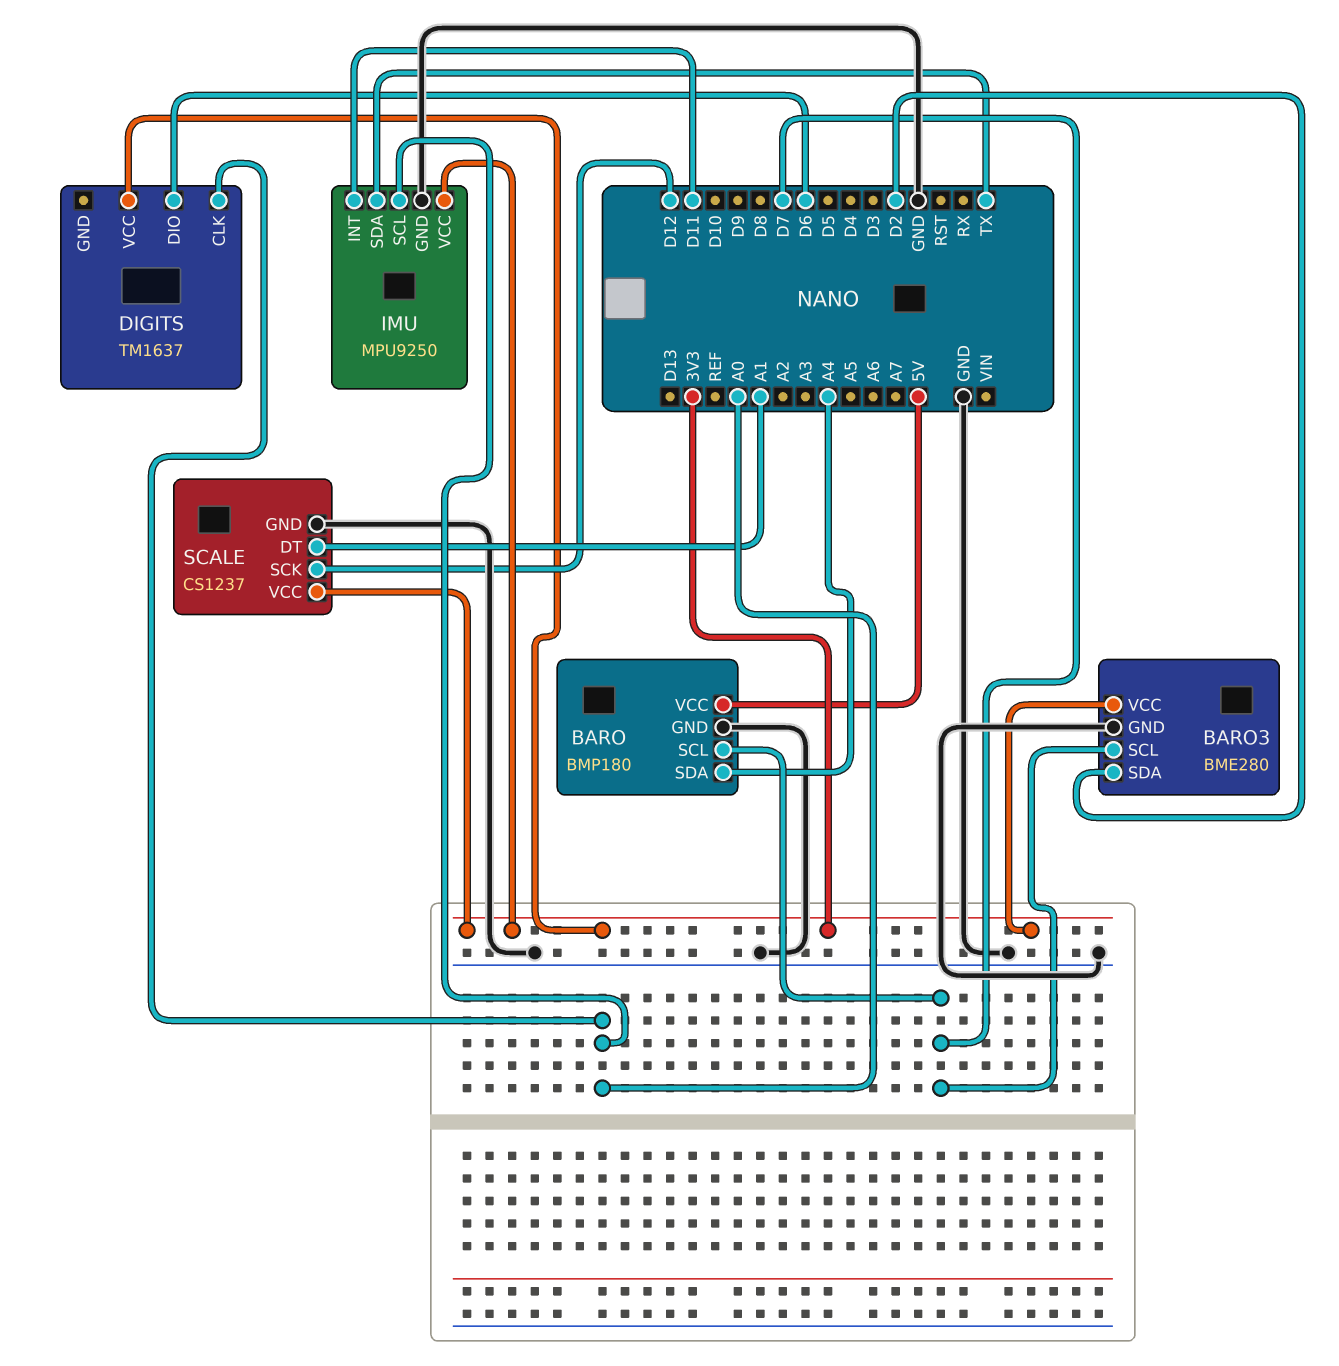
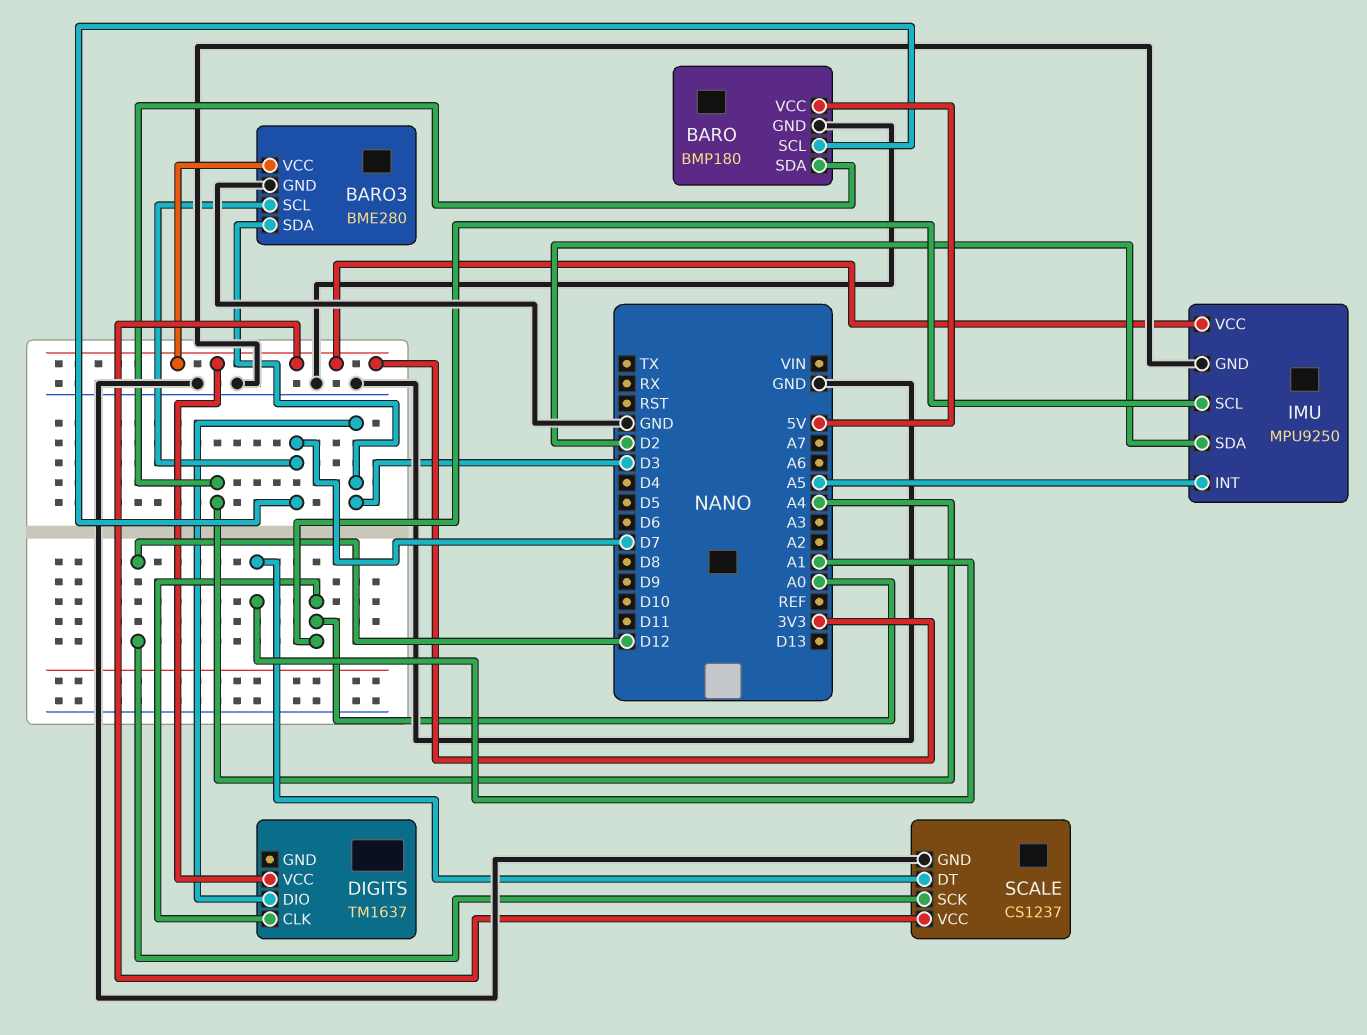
BARO3 pin SDA: D2 -> D3
DIGITS pin DIO: D6 -> D3
IMU pin INT: D11 -> A5
IMU pin SDA: TX -> D2

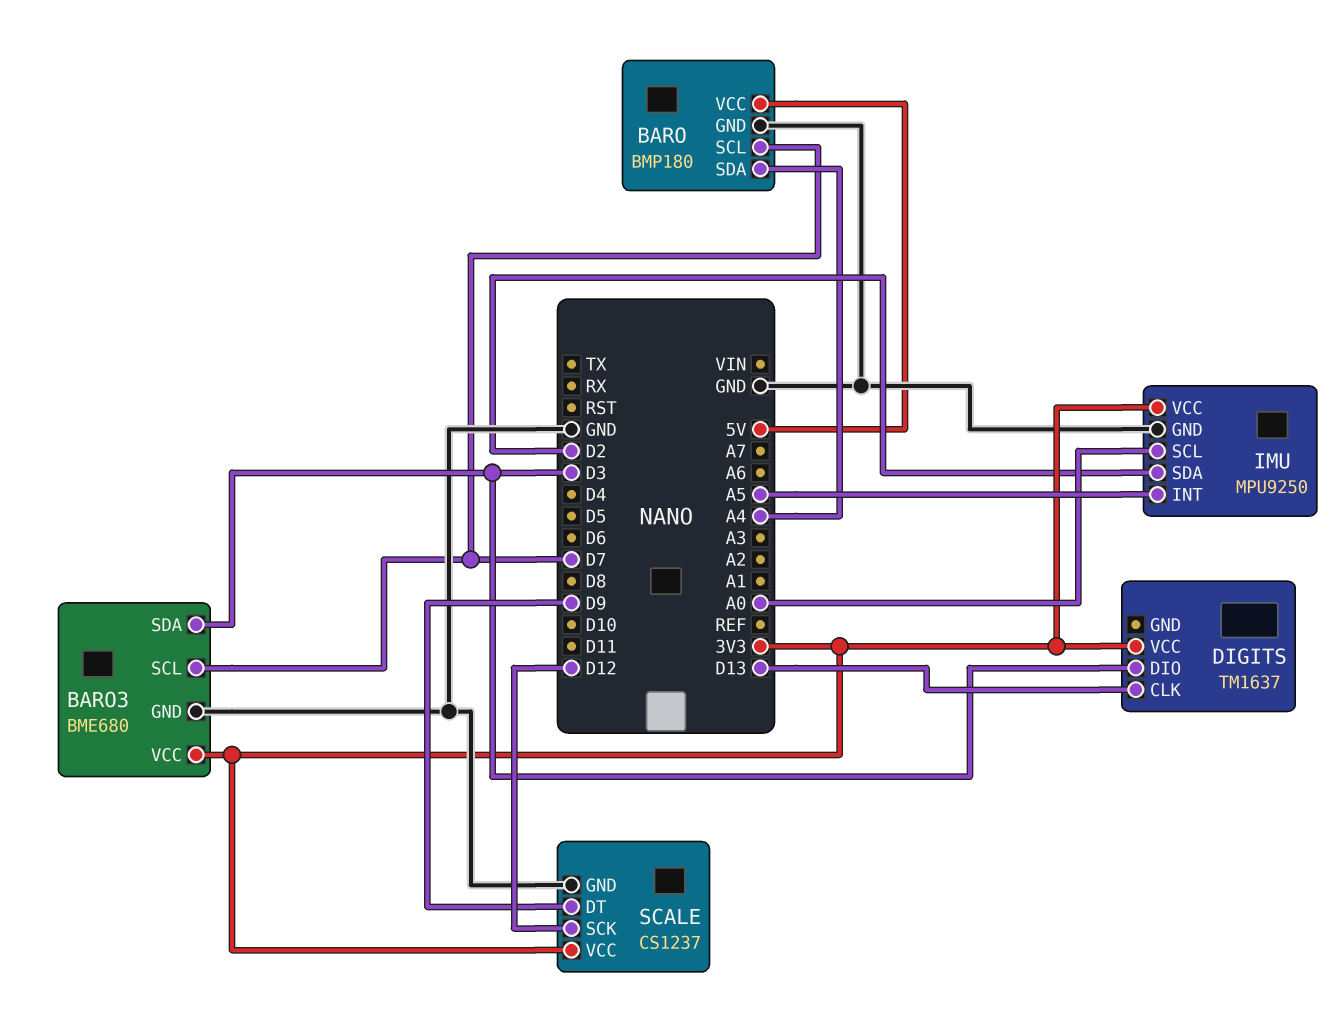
BARO3: BME280 -> BME680
DIGITS pin CLK: A0 -> D13
SCALE pin DT: A1 -> D9

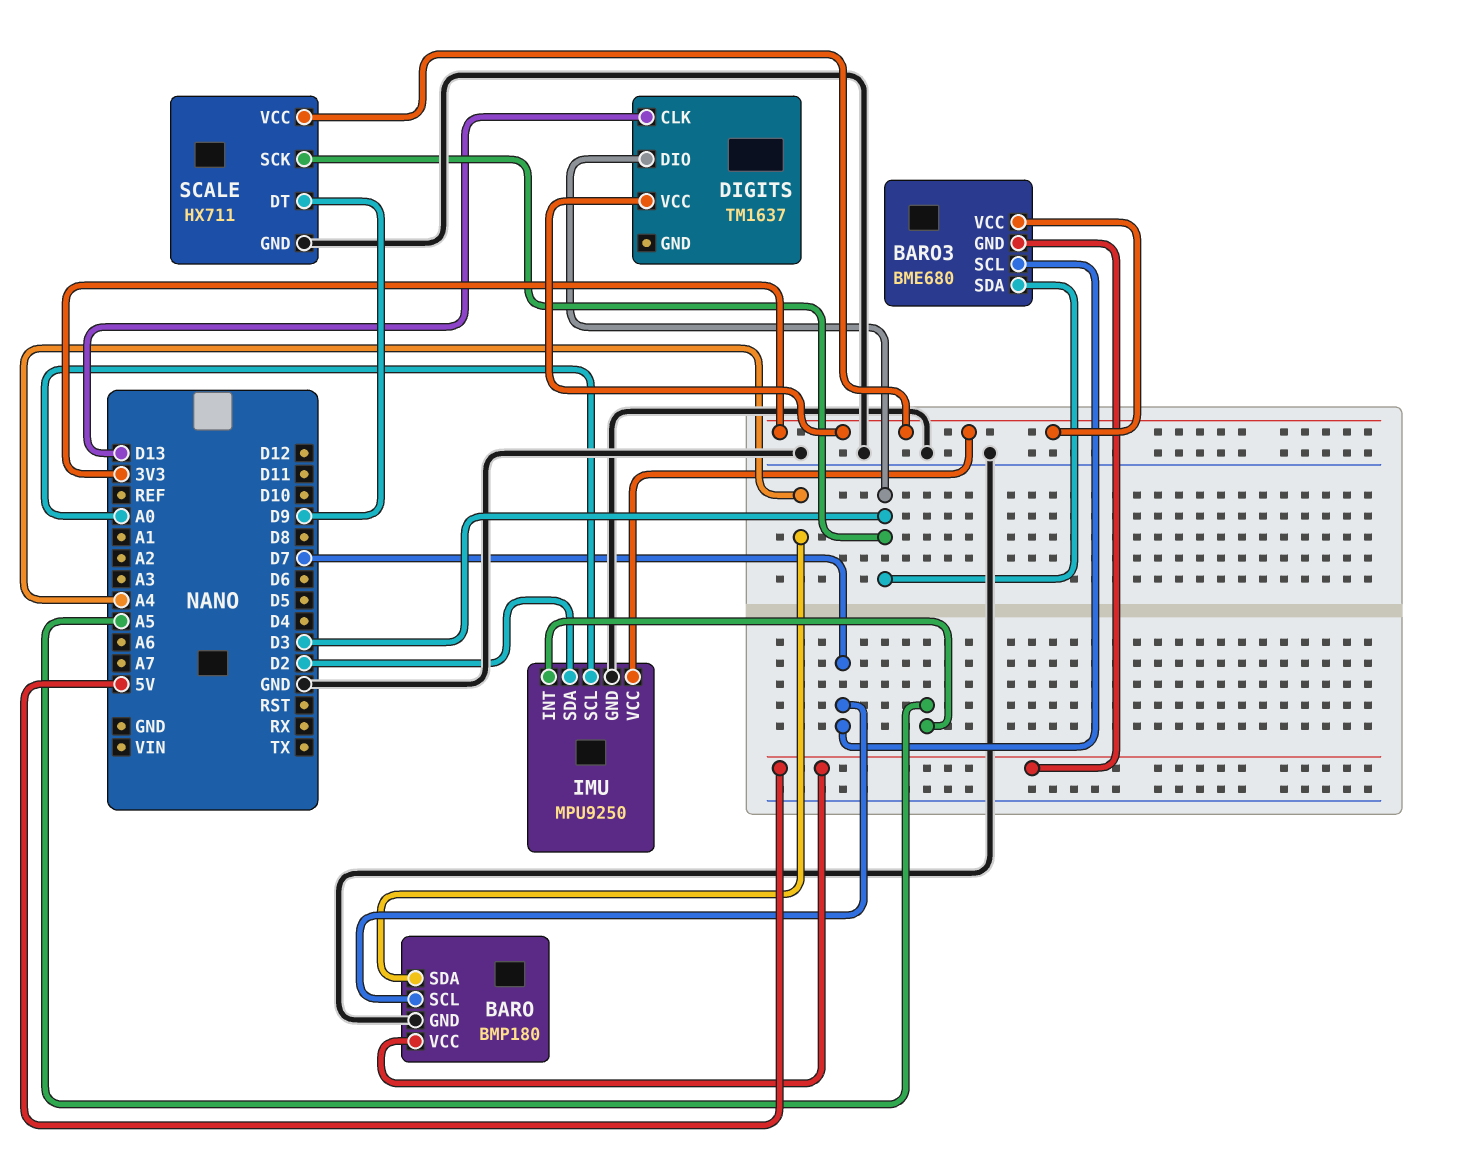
BARO3 pin GND: GND -> 5V
SCALE: CS1237 -> HX711
SCALE pin SCK: D12 -> D3

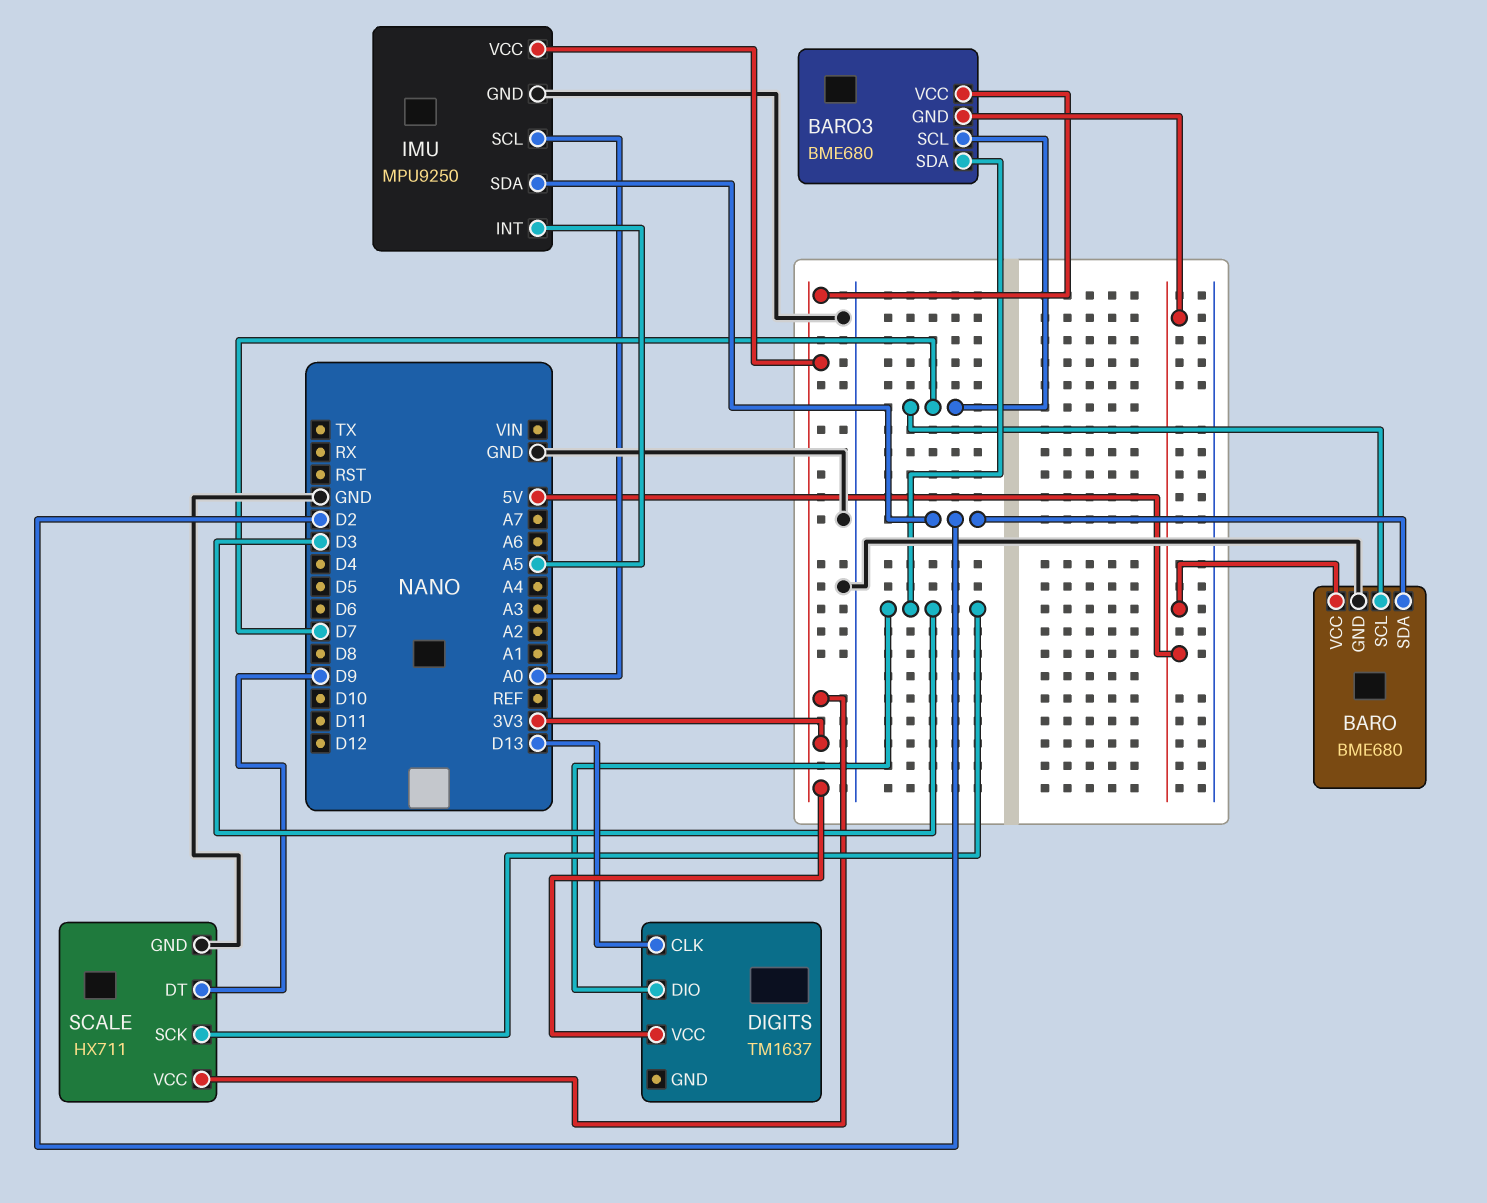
BARO: BMP180 -> BME680
BARO pin SDA: A4 -> D2

